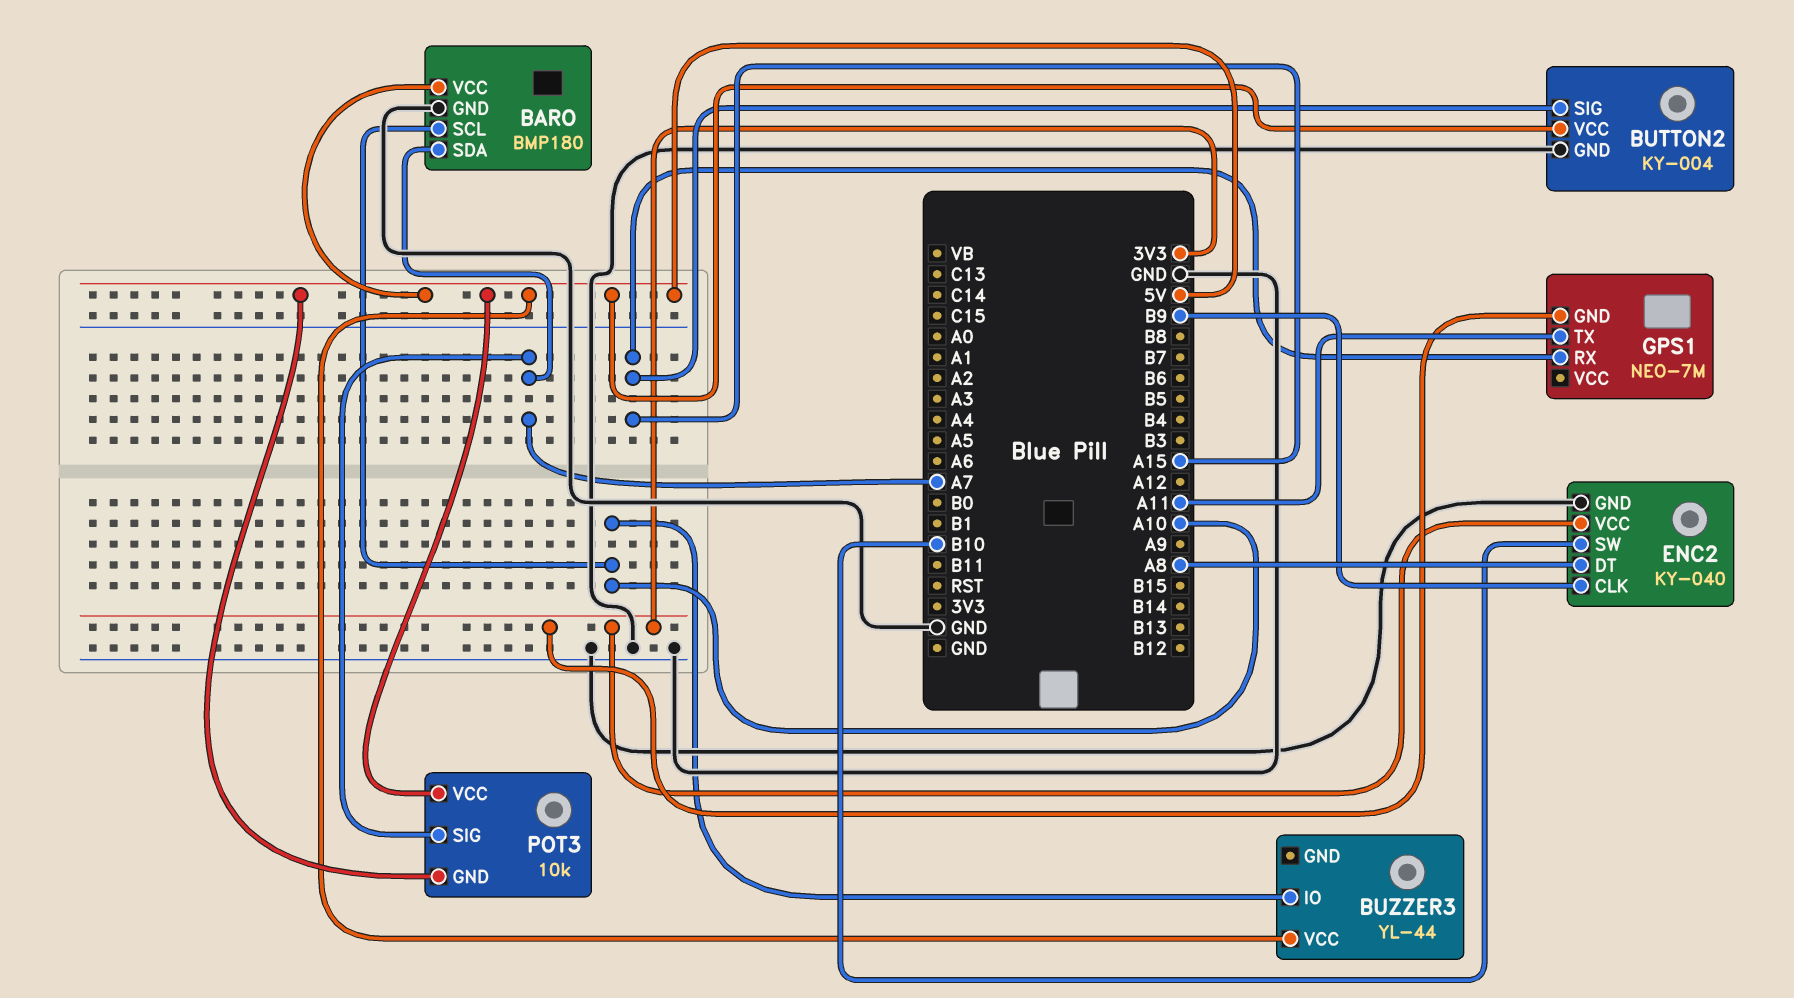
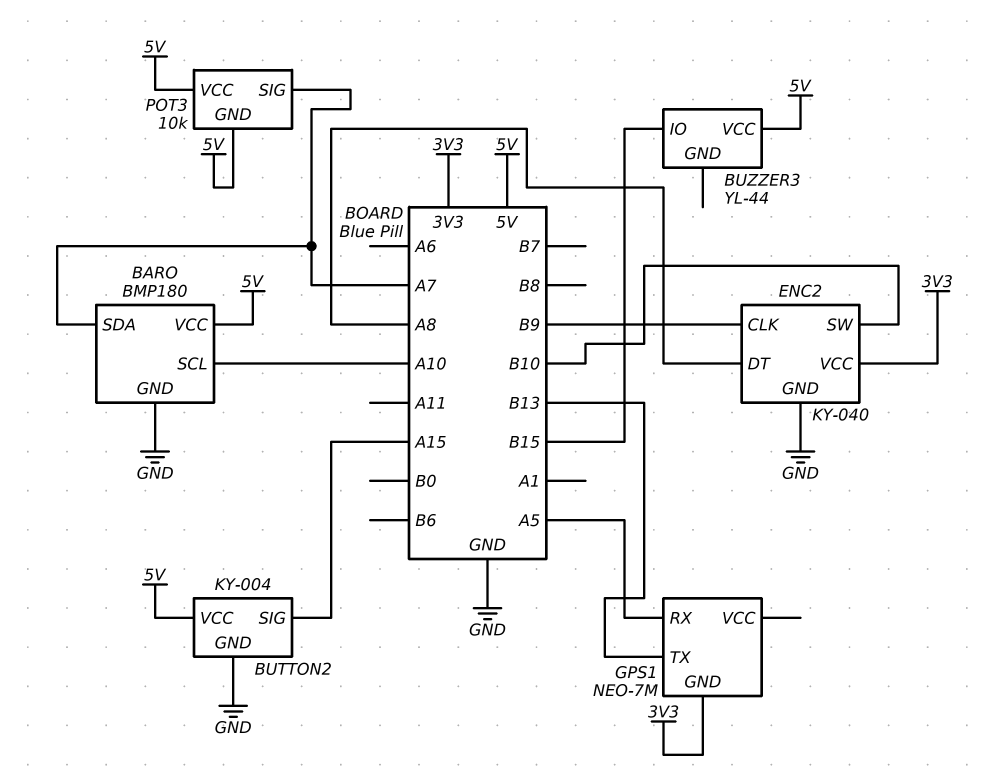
BUZZER3 pin IO: A10 -> B15
GPS1 pin RX: A15 -> A5
GPS1 pin TX: A11 -> B13

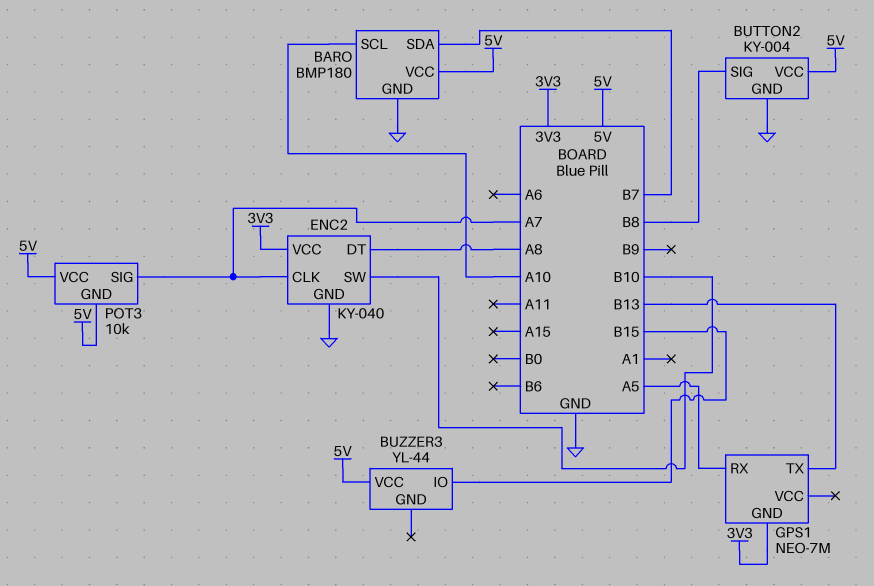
BARO pin SDA: A7 -> B7
BUTTON2 pin SIG: A15 -> B8
ENC2 pin CLK: B9 -> A7

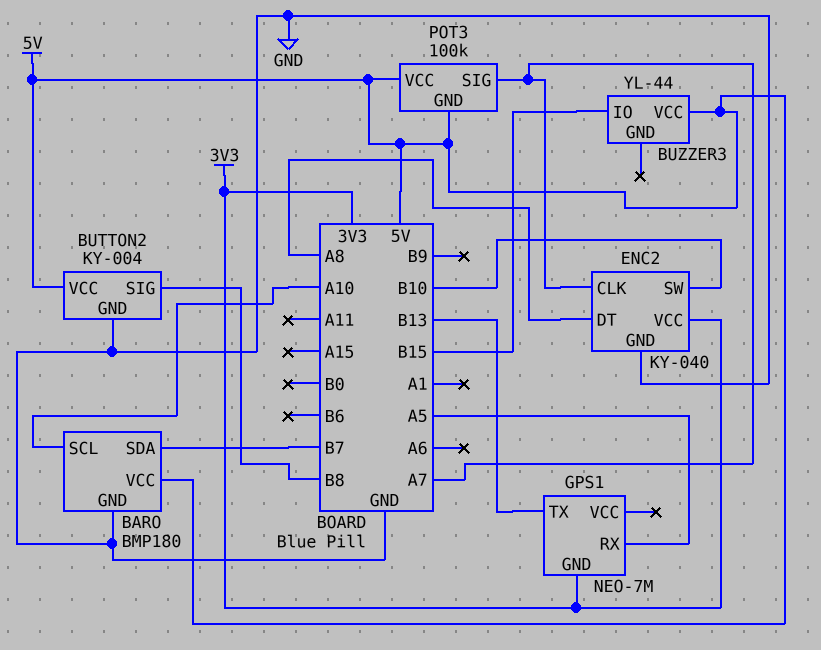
POT3: 10k -> 100k

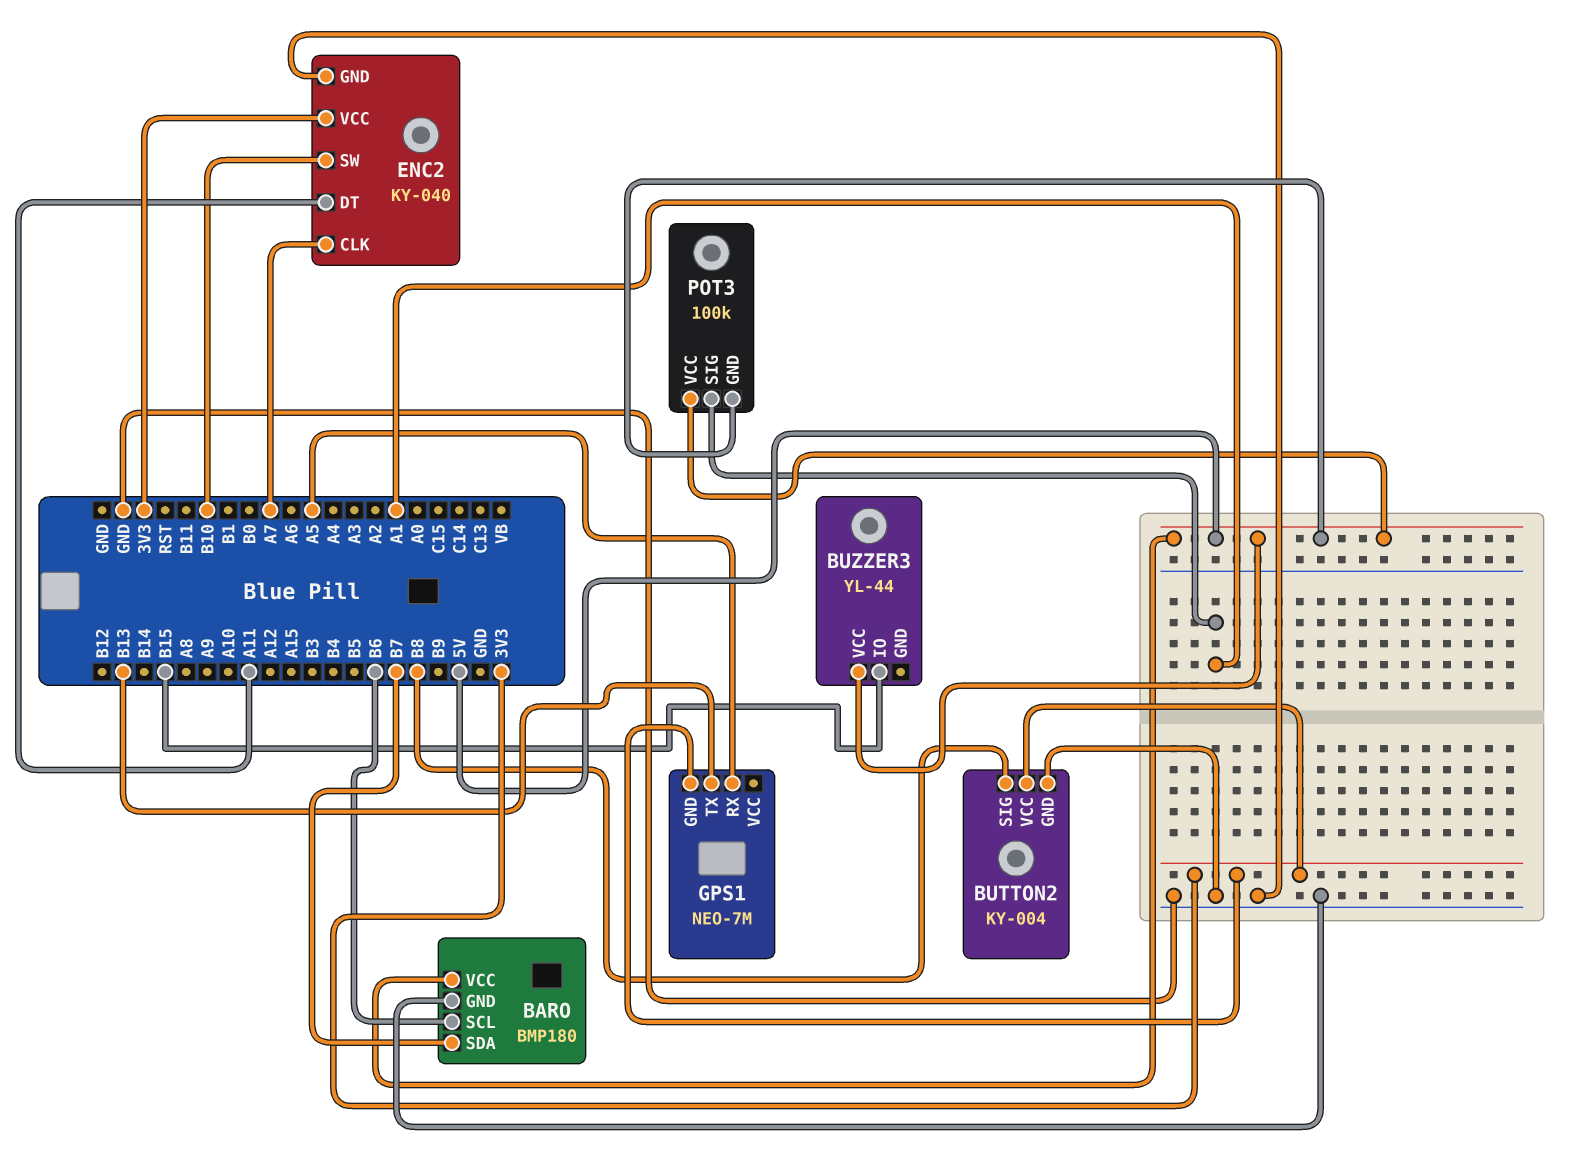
BARO pin SCL: A10 -> B6
BUTTON2 pin VCC: 5V -> 3V3
ENC2 pin DT: A8 -> A11
POT3 pin SIG: A7 -> A1

